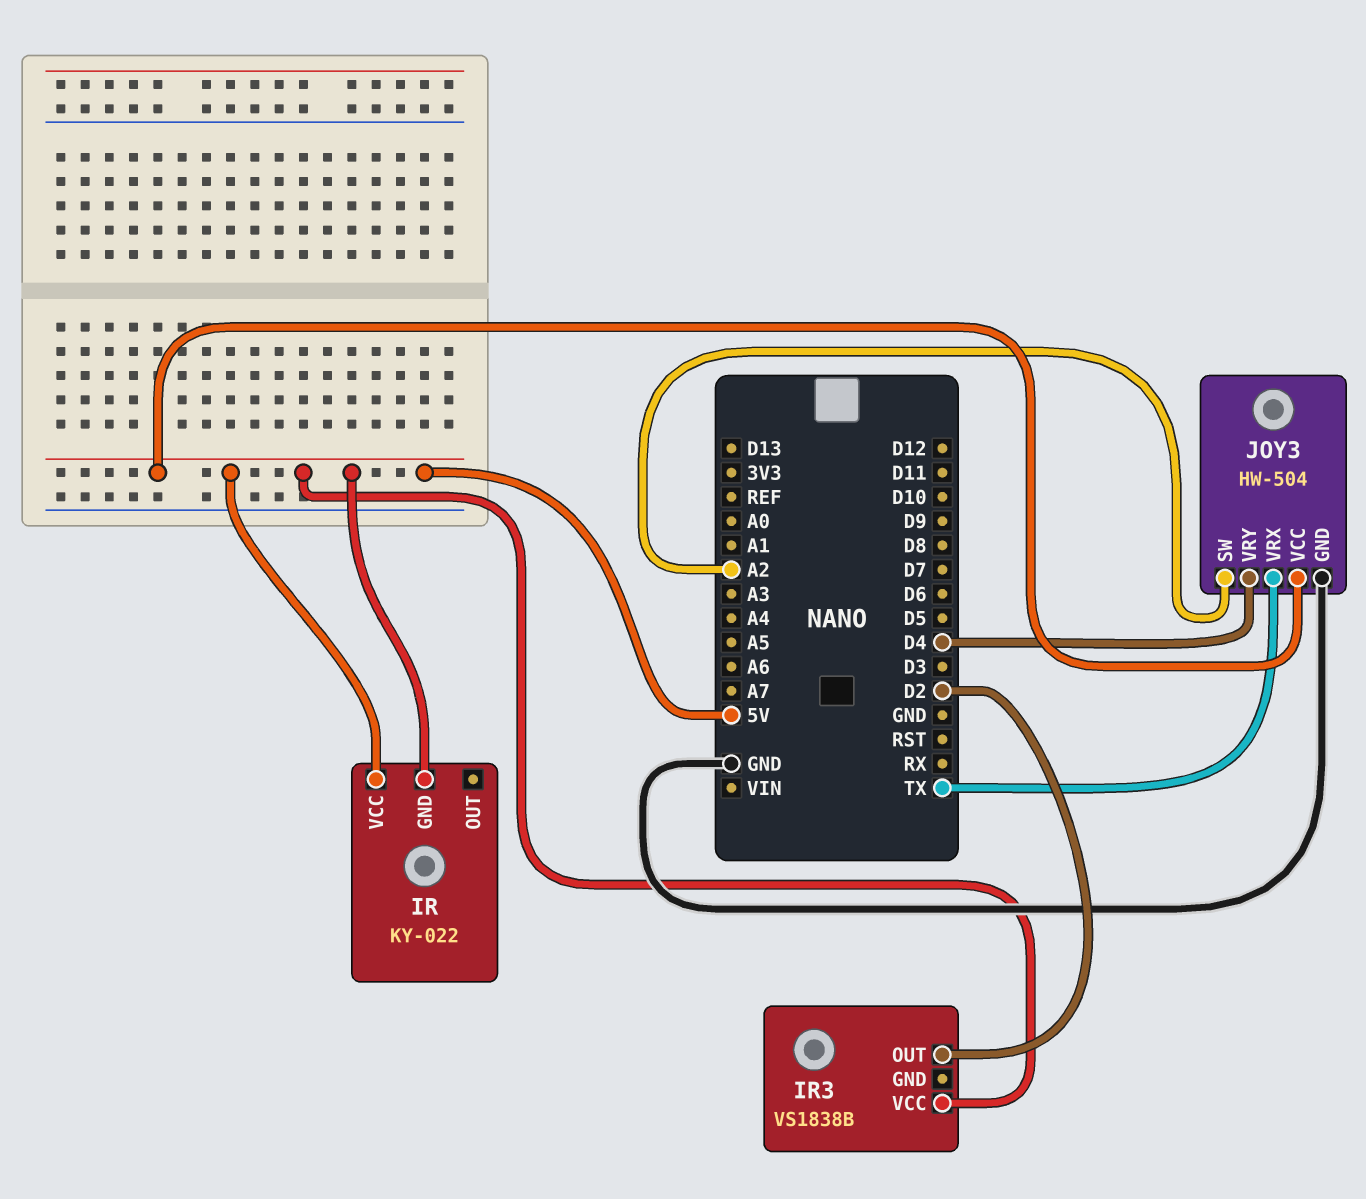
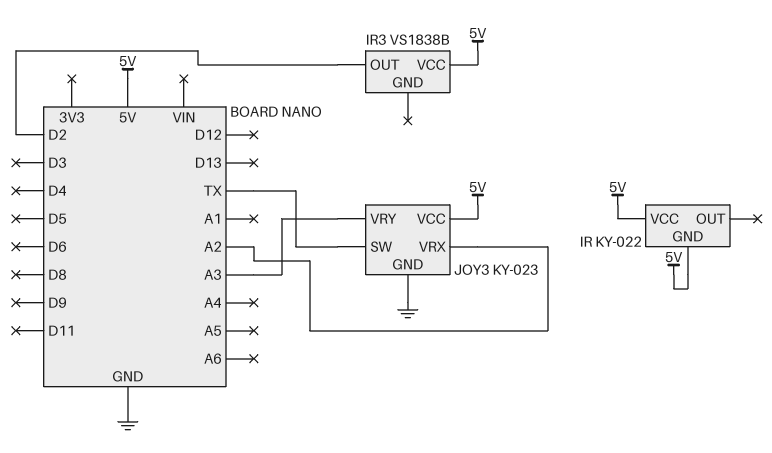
JOY3: HW-504 -> KY-023
JOY3 pin SW: A2 -> TX
JOY3 pin VRX: TX -> A2
JOY3 pin VRY: D4 -> A3

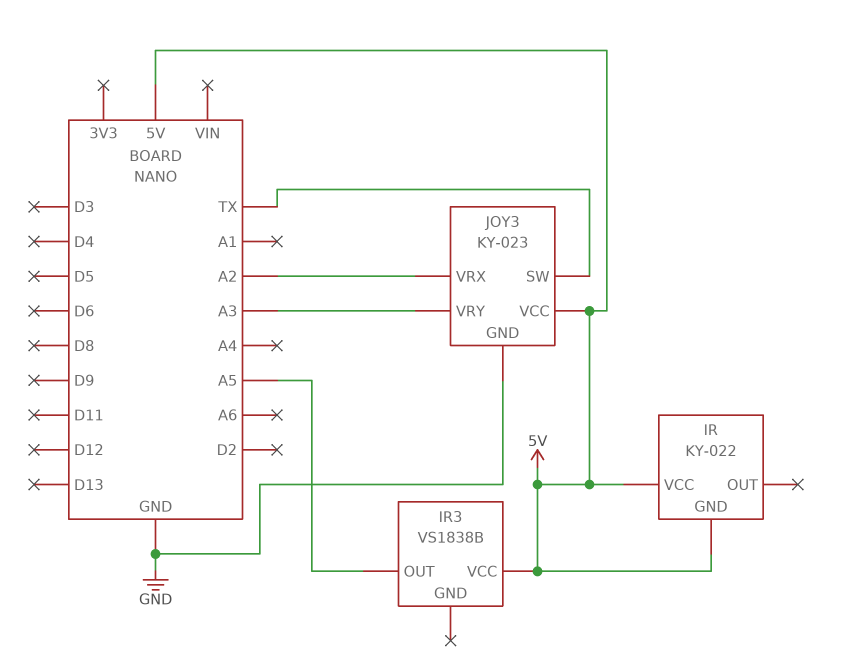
IR3 pin OUT: D2 -> A5

